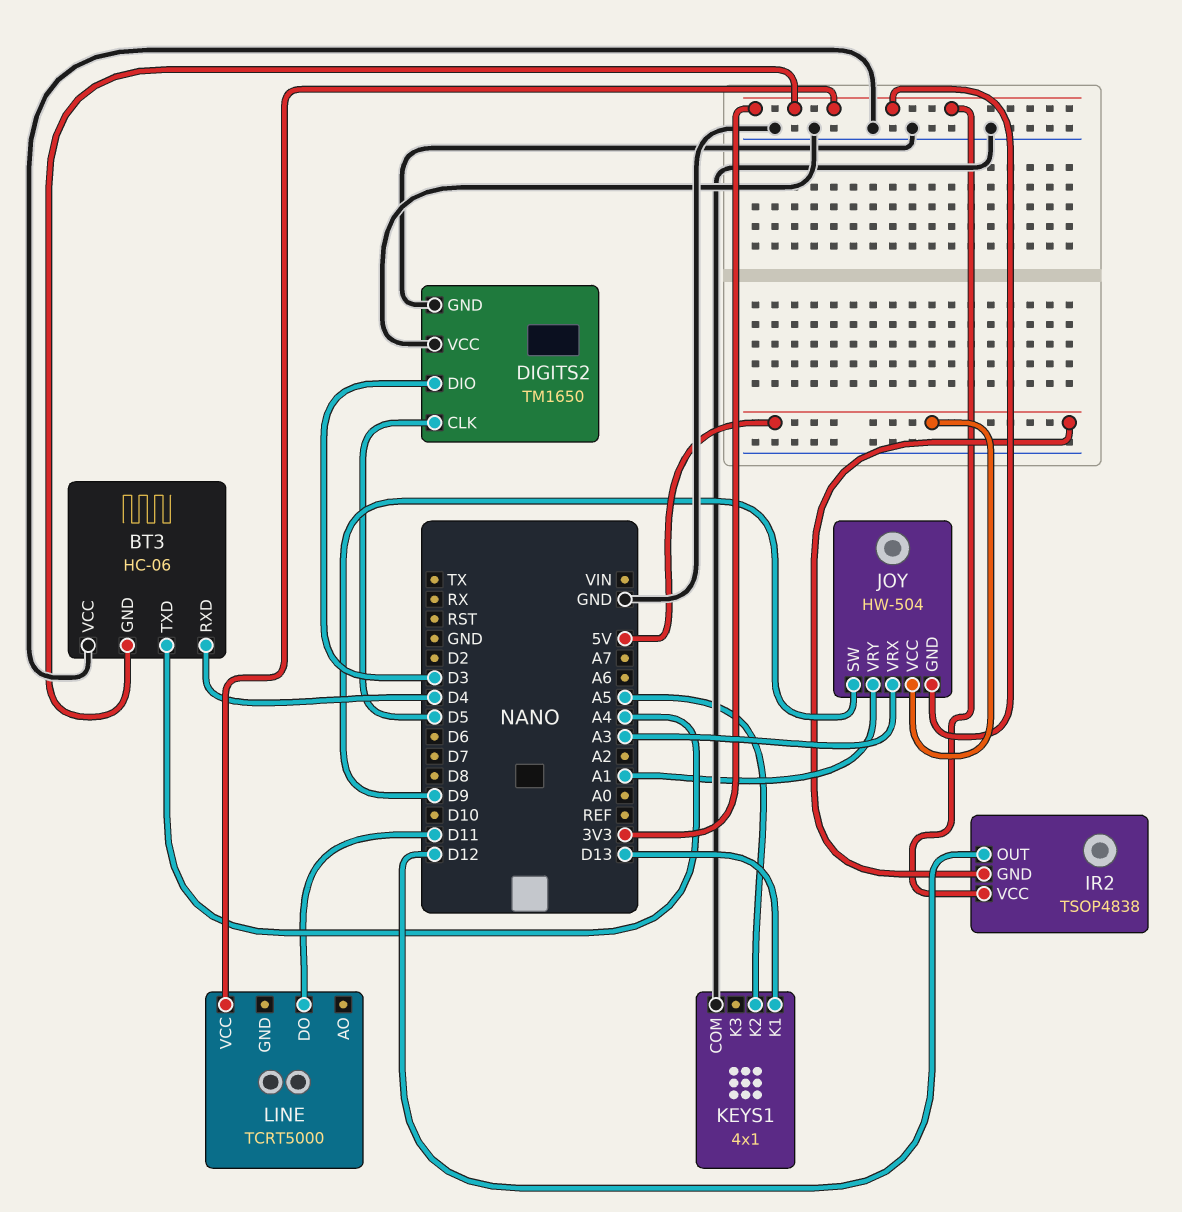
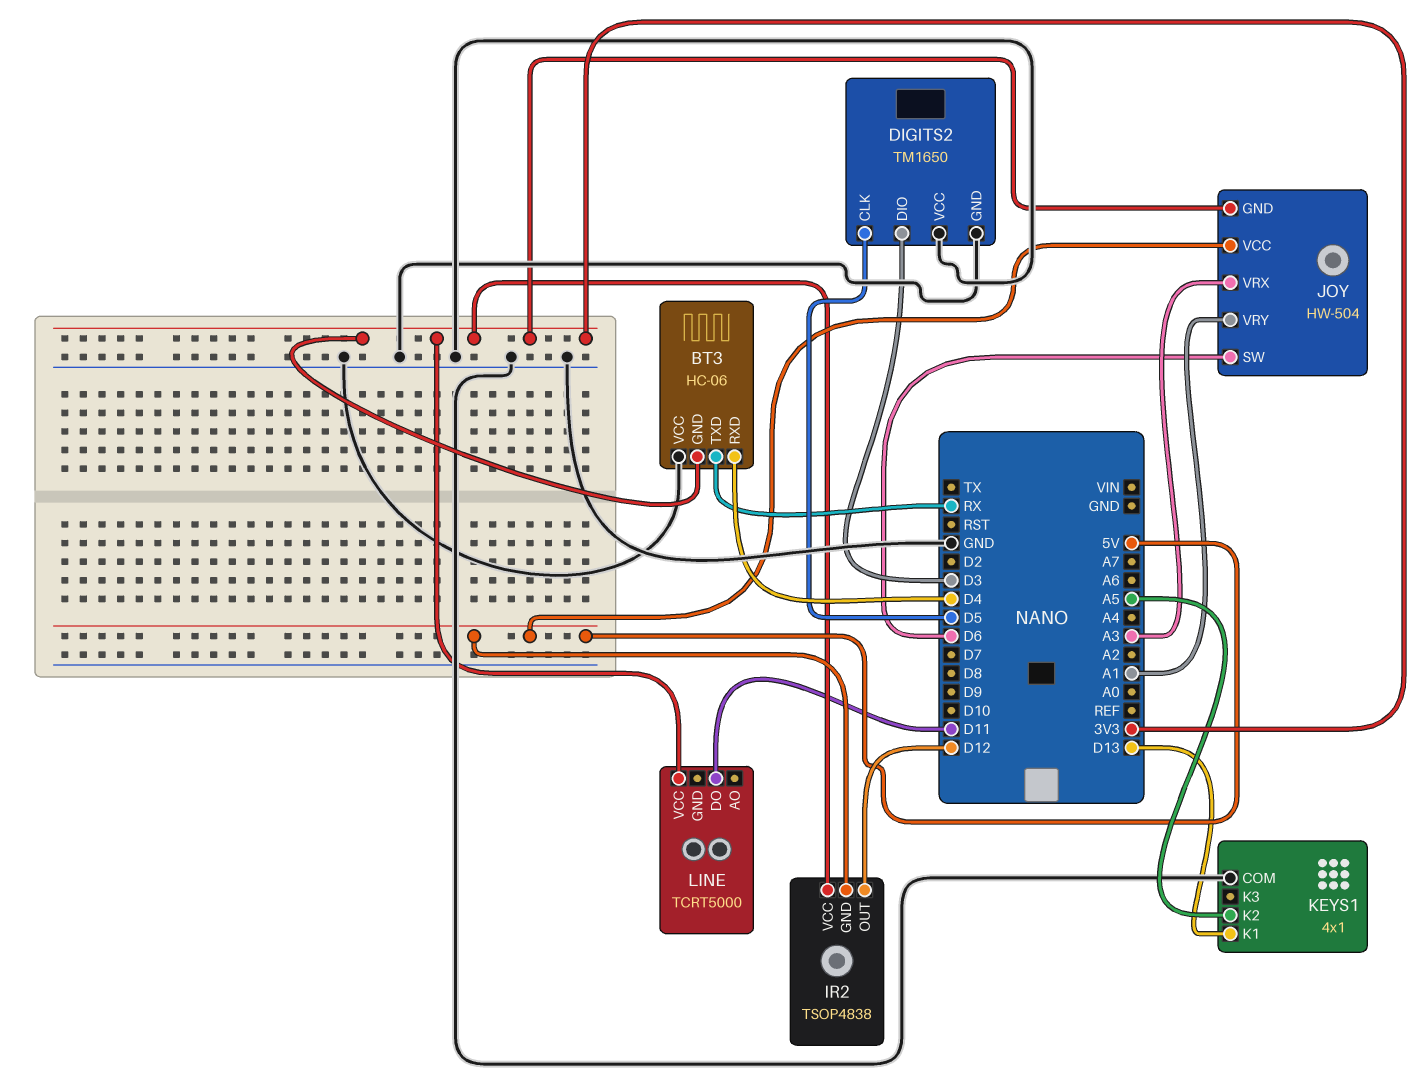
BT3 pin TXD: A4 -> RX
JOY pin SW: D9 -> D6

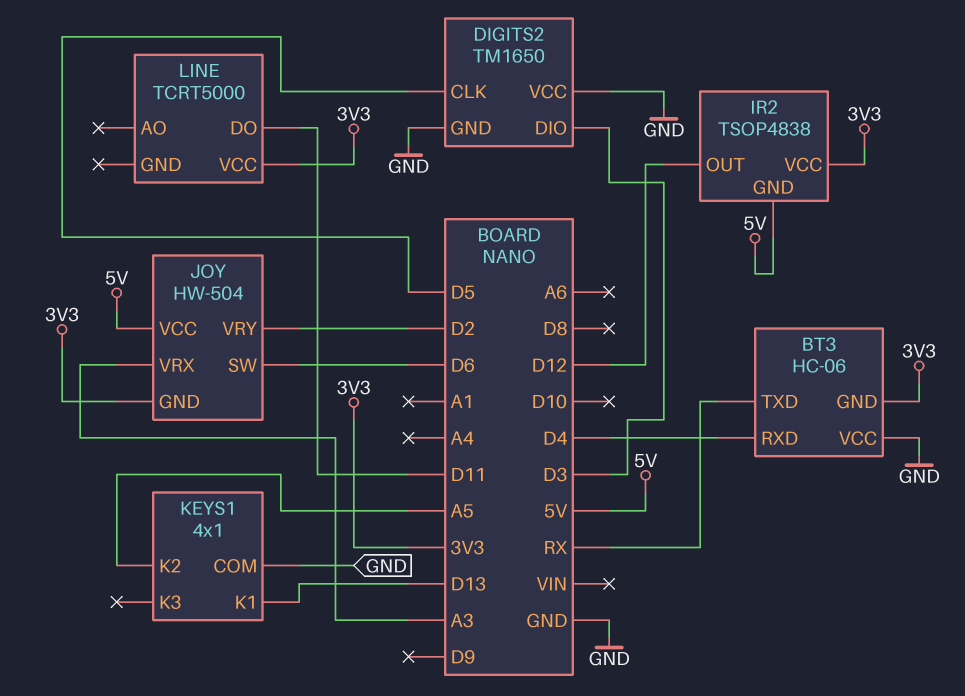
JOY pin VRY: A1 -> D2

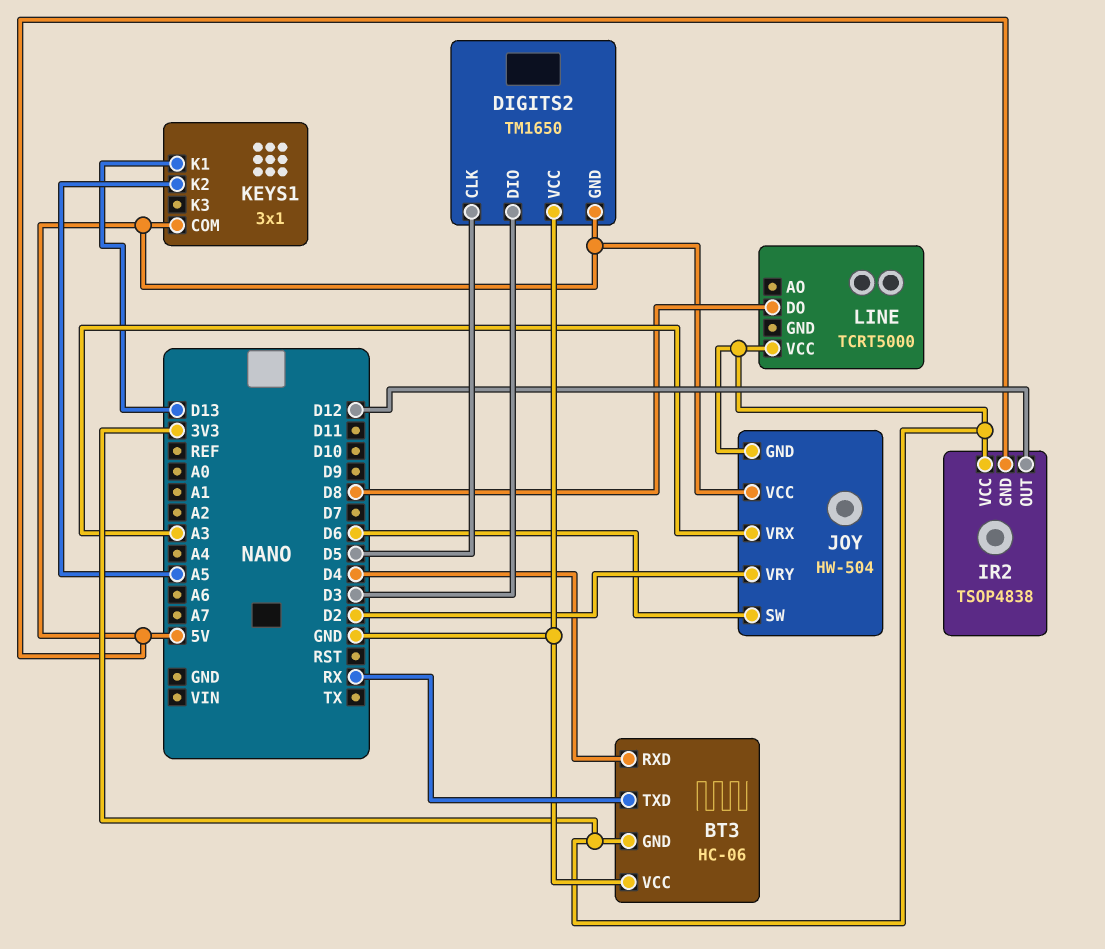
DIGITS2 pin GND: GND -> 5V
KEYS1: 4x1 -> 3x1
KEYS1 pin COM: GND -> 5V
LINE pin DO: D11 -> D8

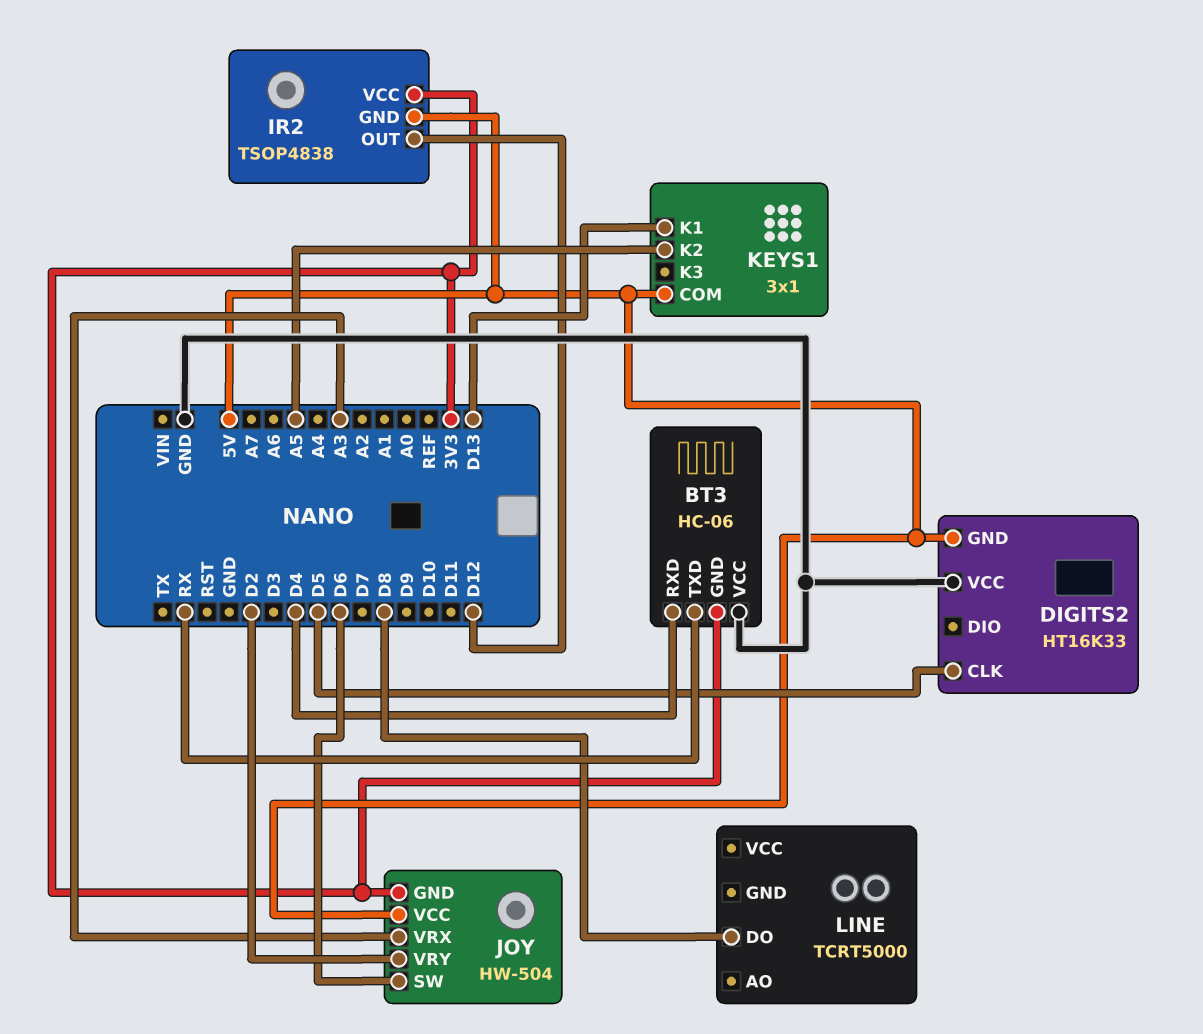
DIGITS2: TM1650 -> HT16K33
DIGITS2 pin DIO: D3 -> none
LINE pin VCC: 3V3 -> none

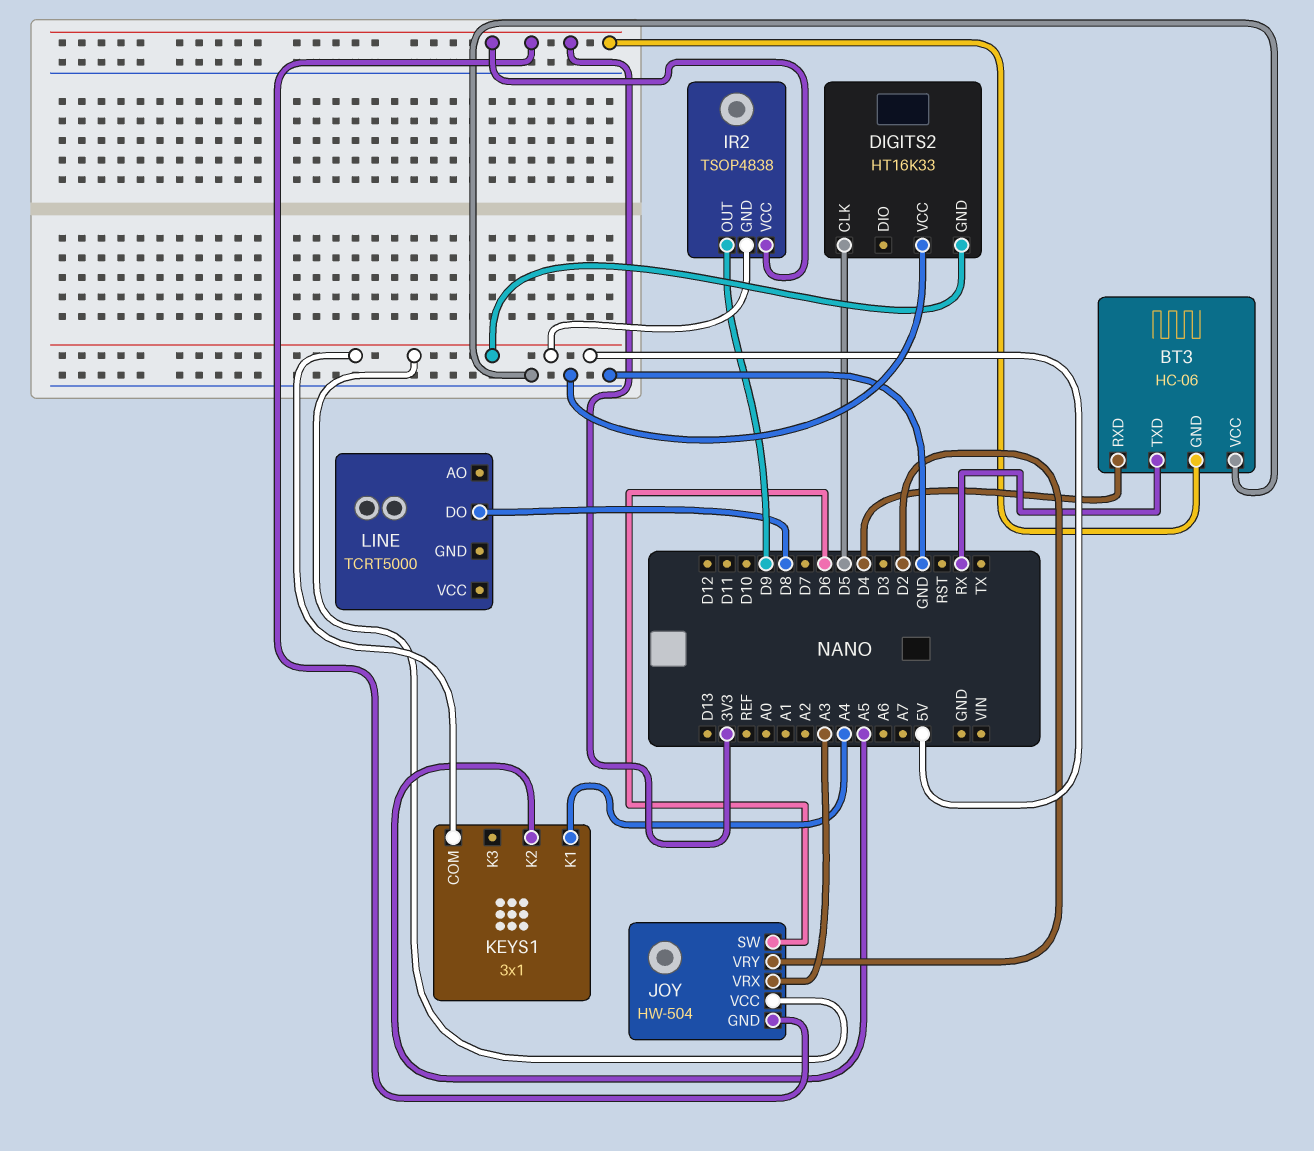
IR2 pin OUT: D12 -> D9
KEYS1 pin K1: D13 -> A4

